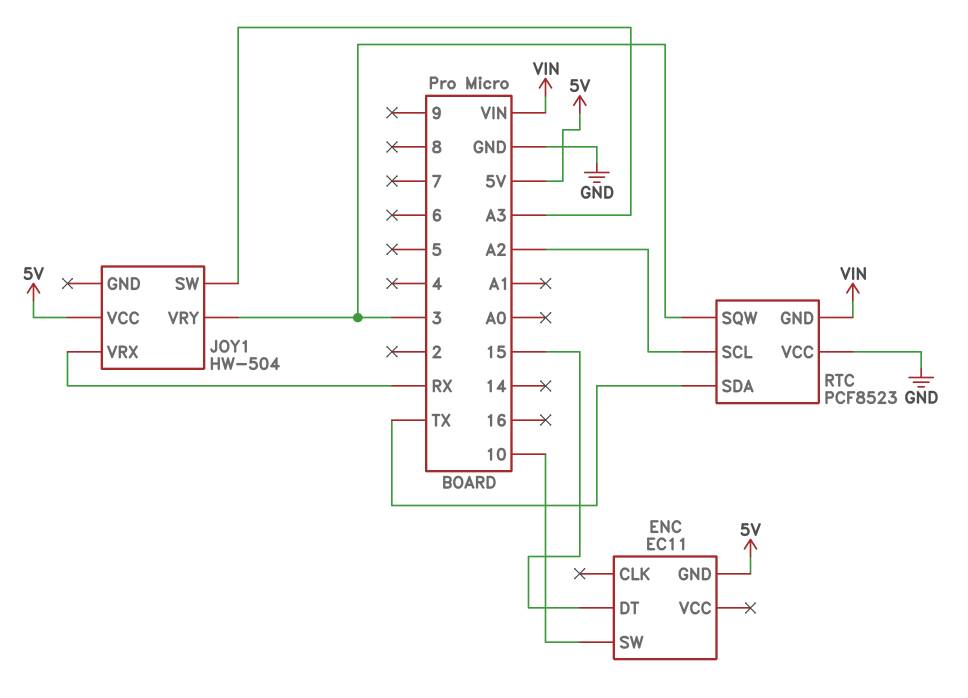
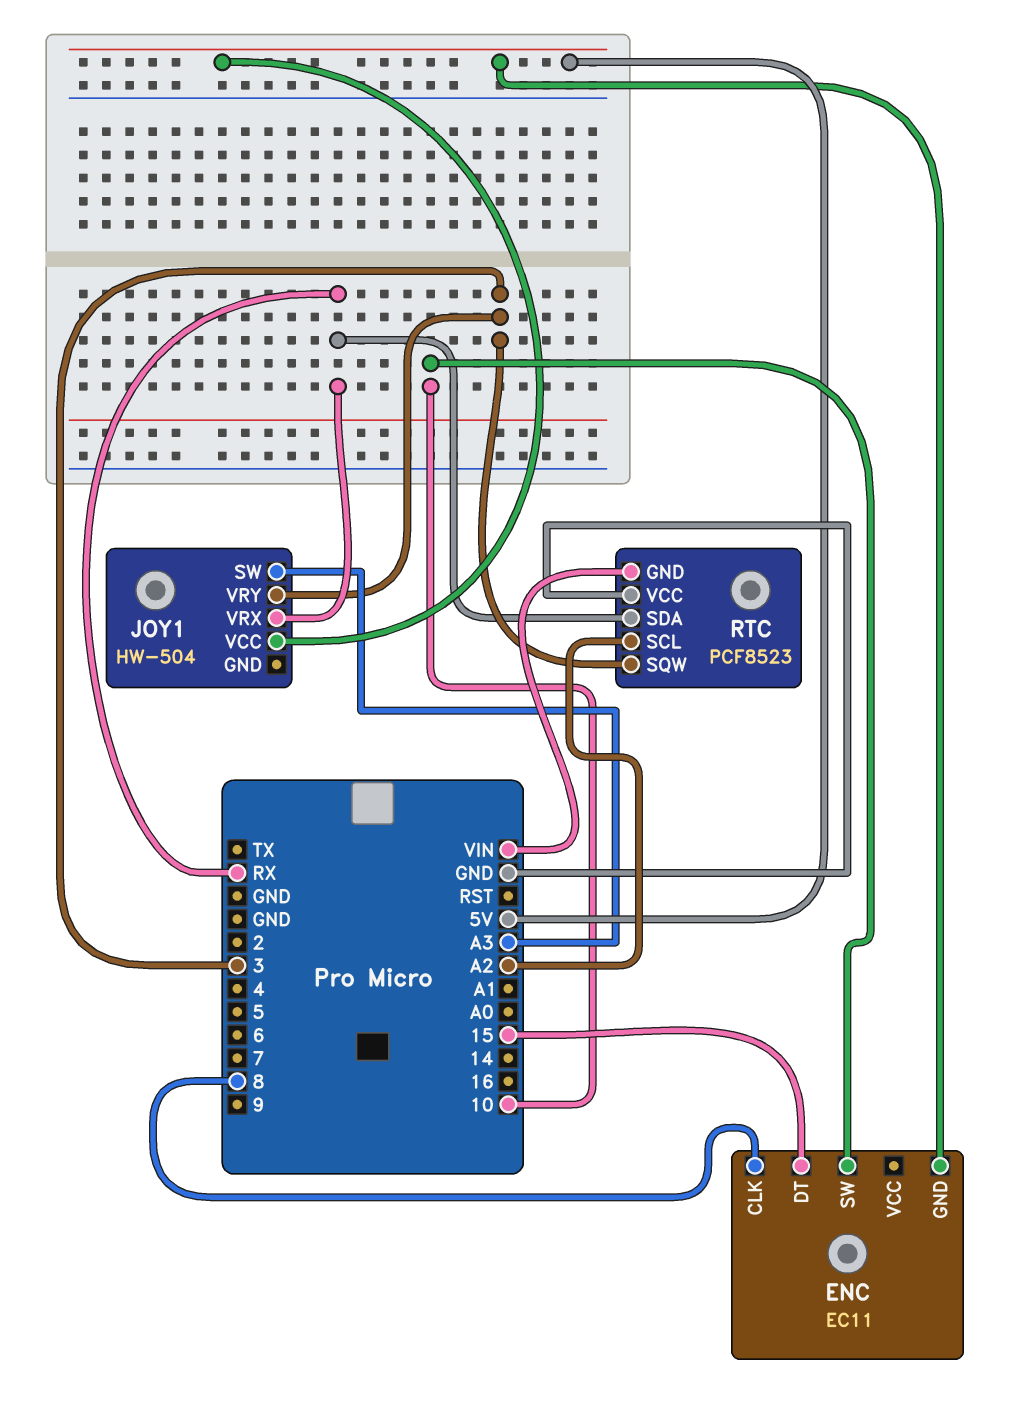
ENC pin CLK: none -> 8
RTC pin SDA: TX -> RX

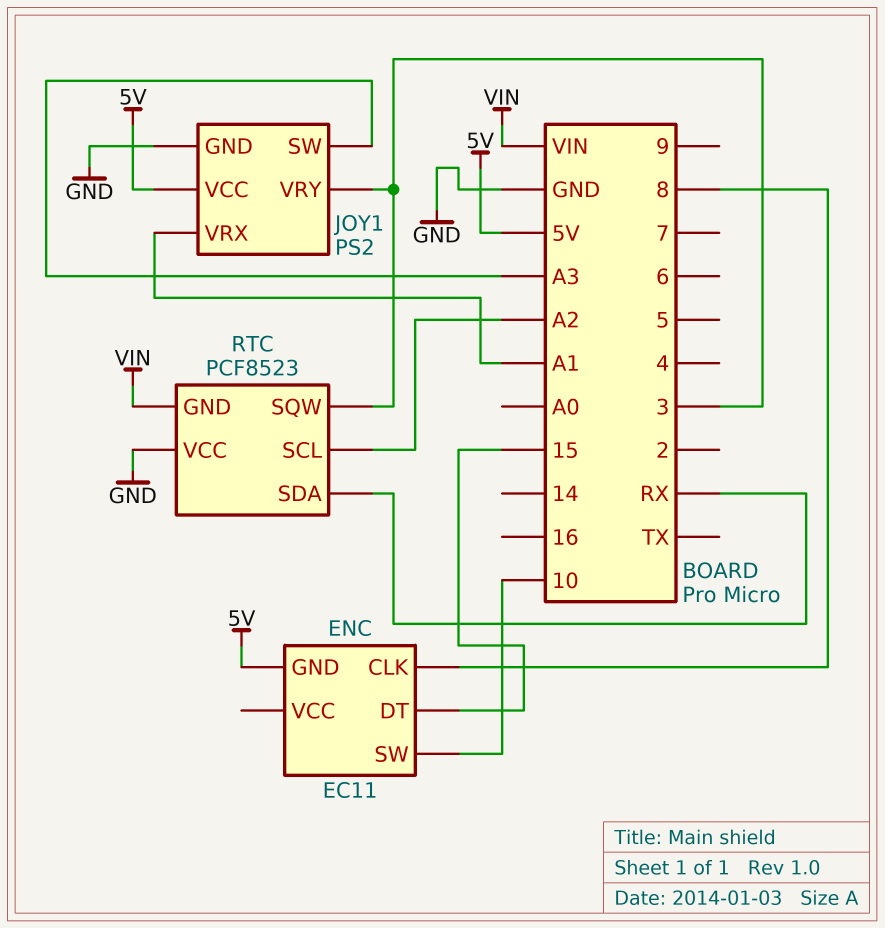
JOY1: HW-504 -> PS2
JOY1 pin GND: none -> GND
JOY1 pin VRX: RX -> A1

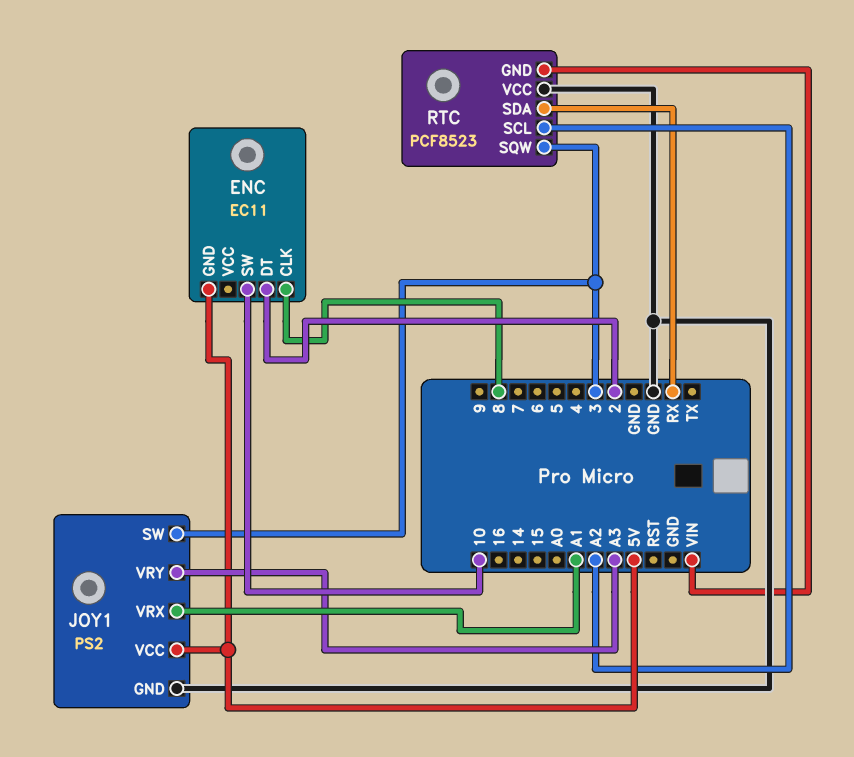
ENC pin DT: 15 -> 2
JOY1 pin SW: A3 -> 3
JOY1 pin VRY: 3 -> A3

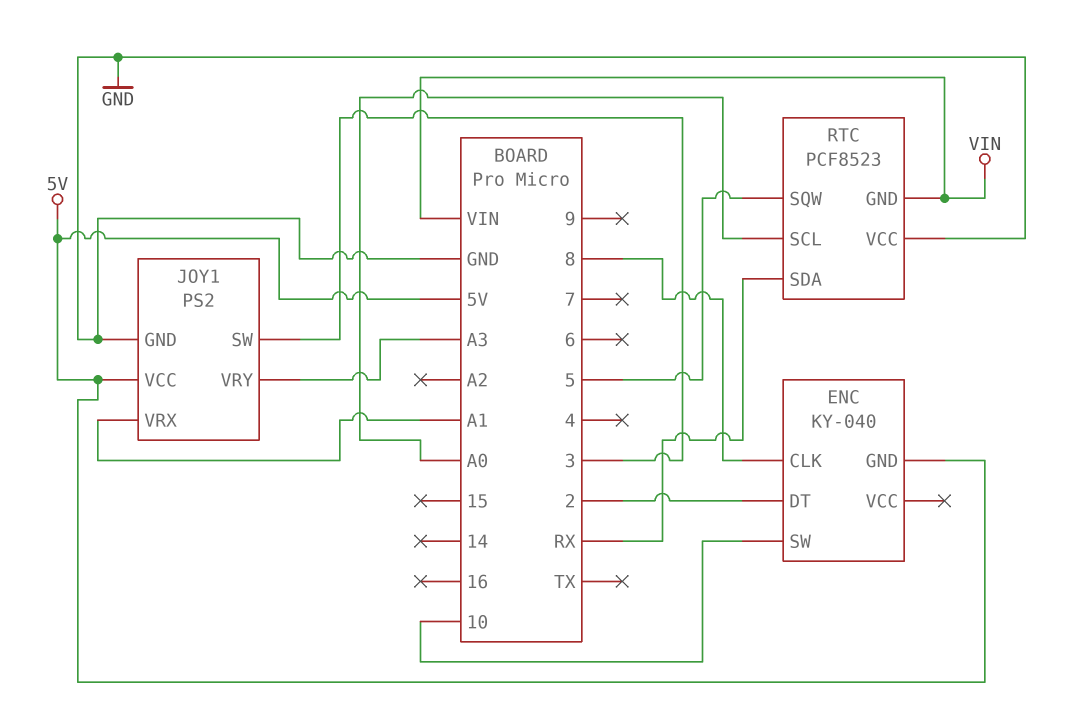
ENC: EC11 -> KY-040
RTC pin SCL: A2 -> A0
RTC pin SQW: 3 -> 5

